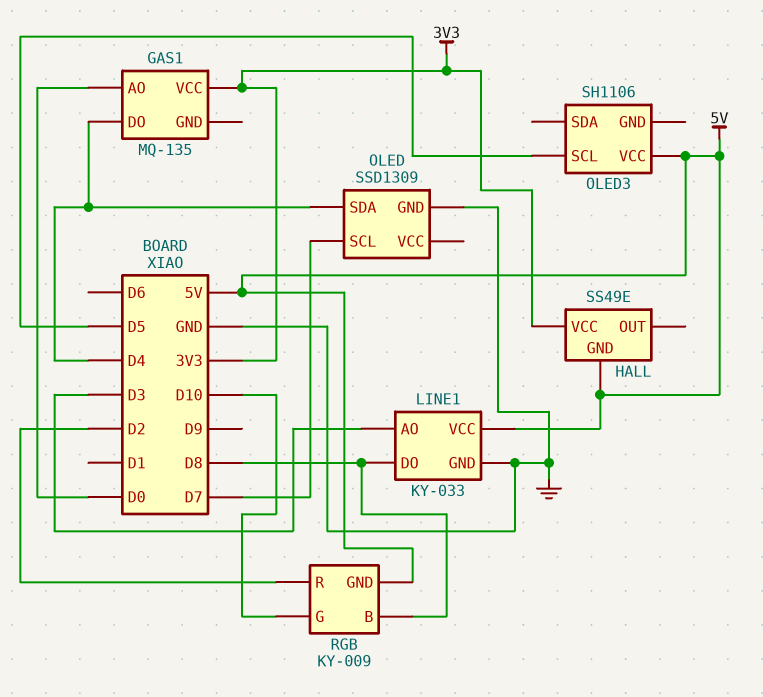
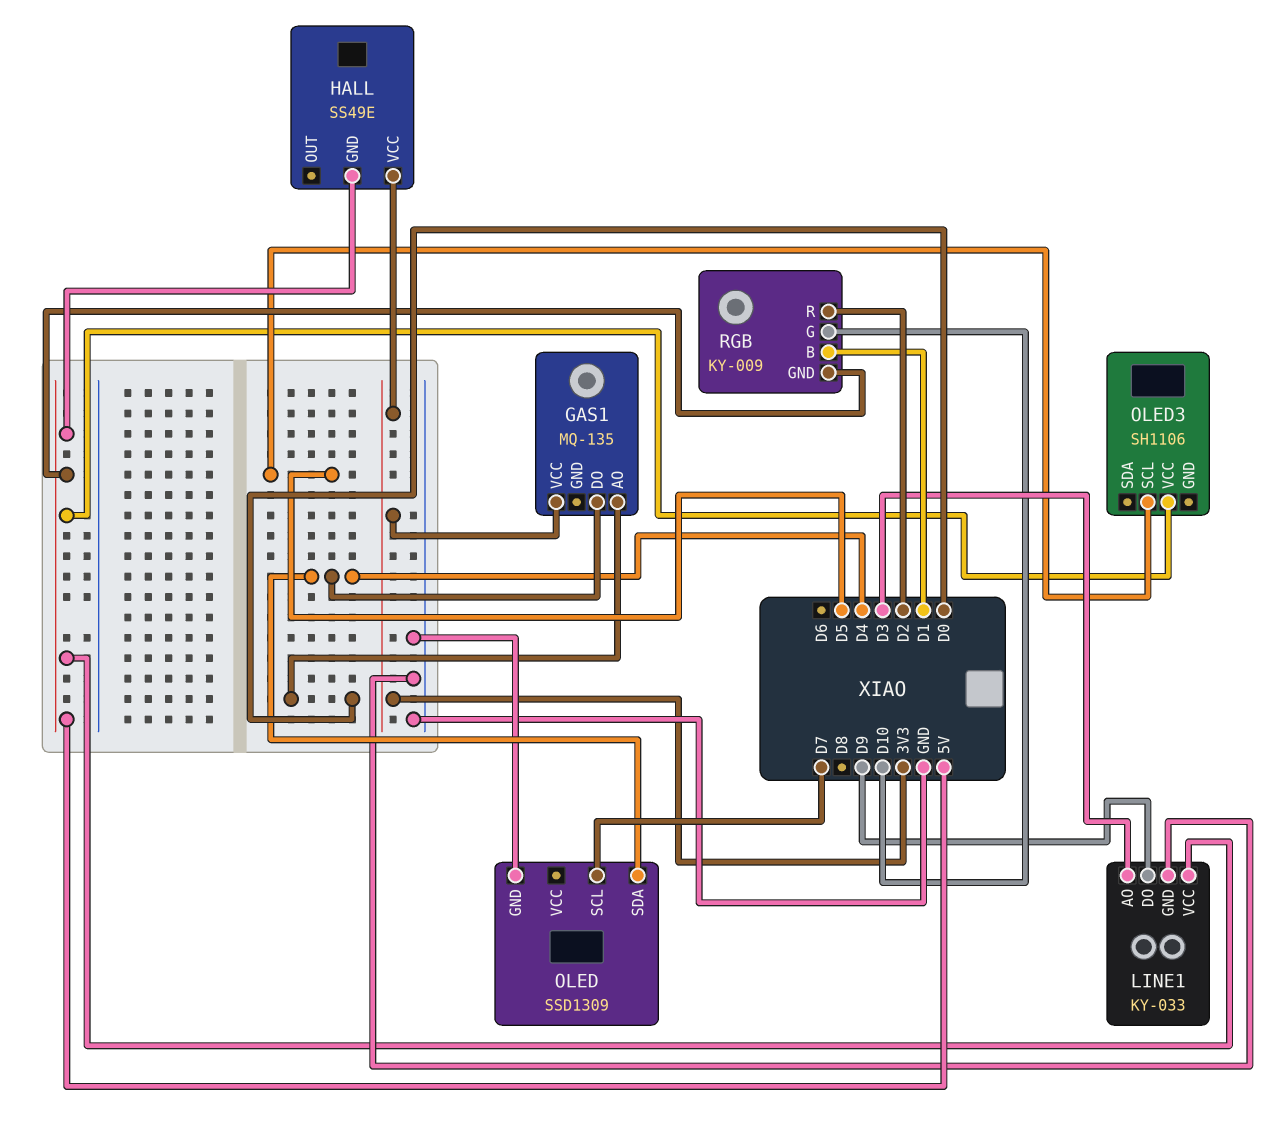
LINE1 pin DO: D8 -> D9
RGB pin B: D8 -> D1

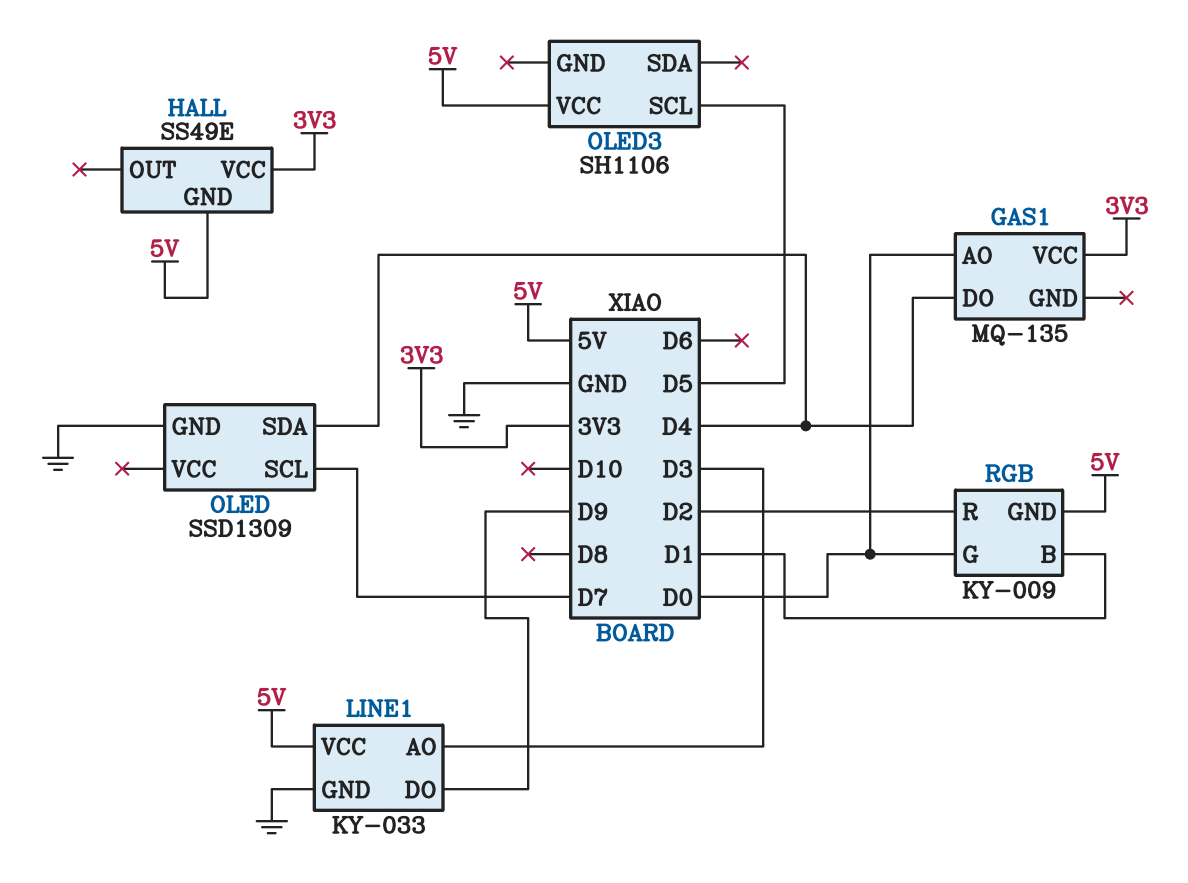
RGB pin G: D10 -> D0

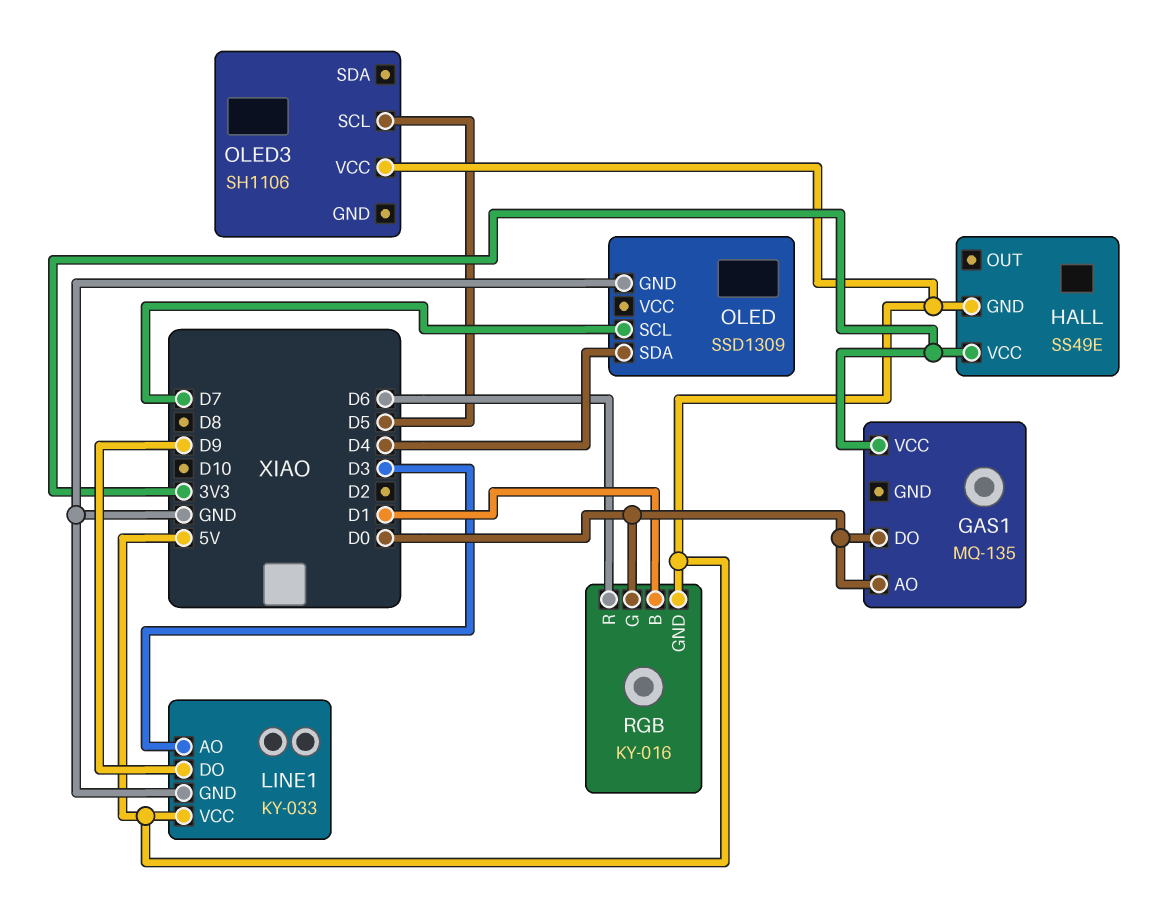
GAS1 pin DO: D4 -> D0
RGB: KY-009 -> KY-016
RGB pin R: D2 -> D6

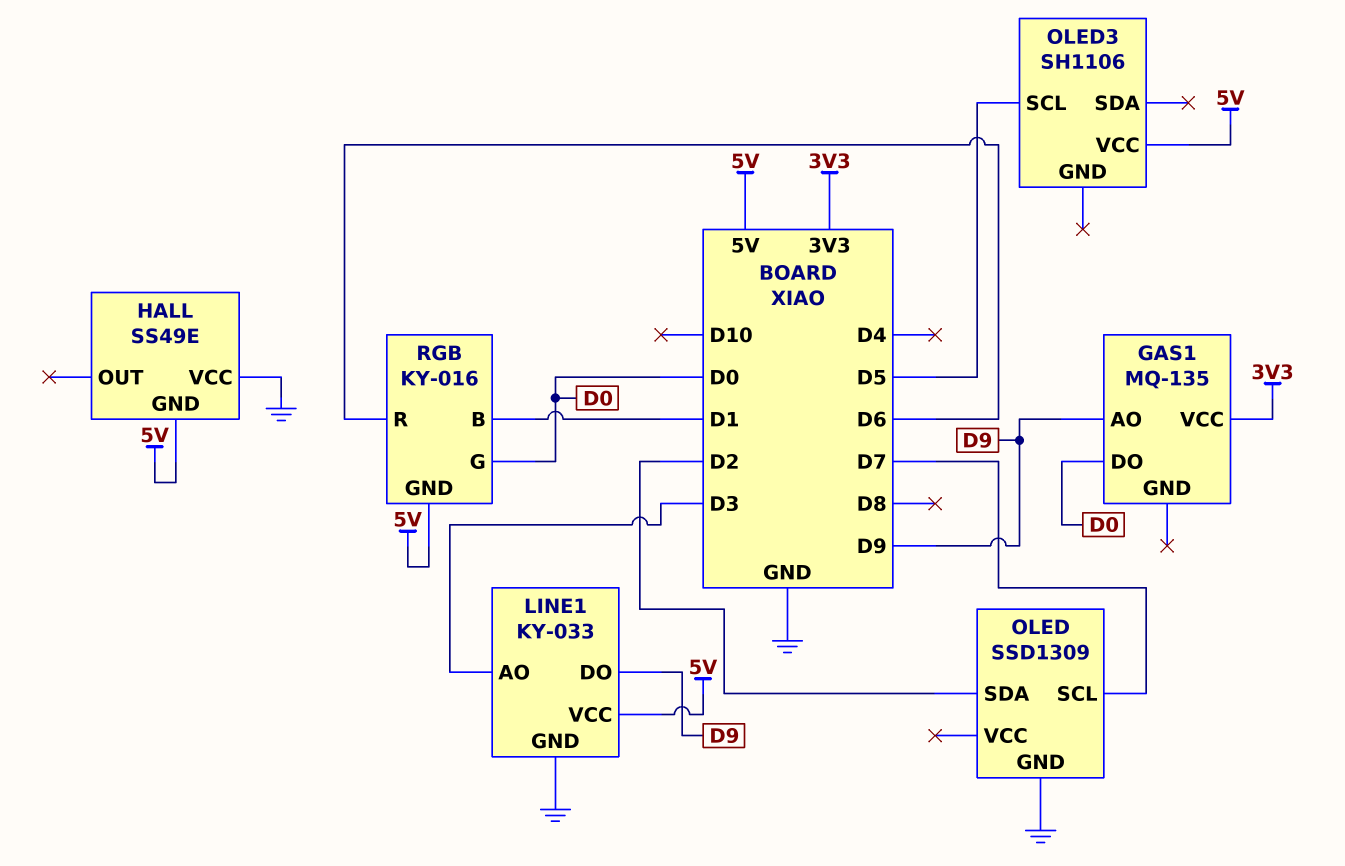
GAS1 pin AO: D0 -> D9
HALL pin VCC: 3V3 -> GND
OLED pin SDA: D4 -> D2

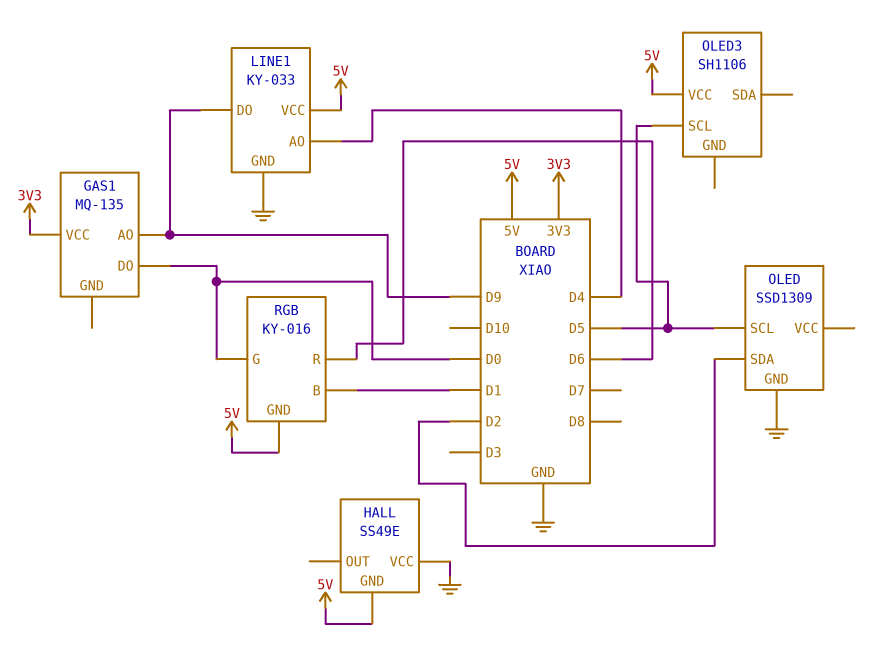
LINE1 pin AO: D3 -> D4
OLED pin SCL: D7 -> D5

